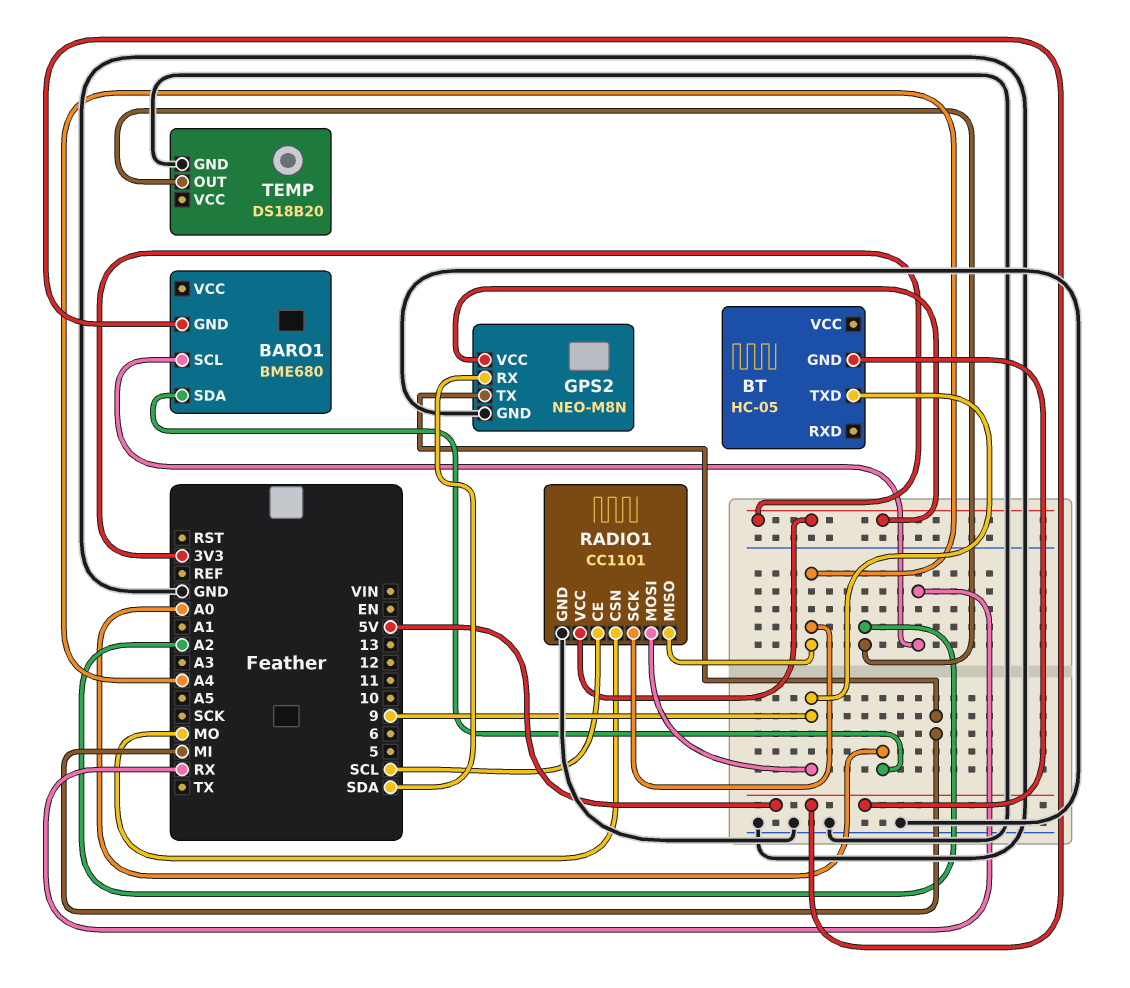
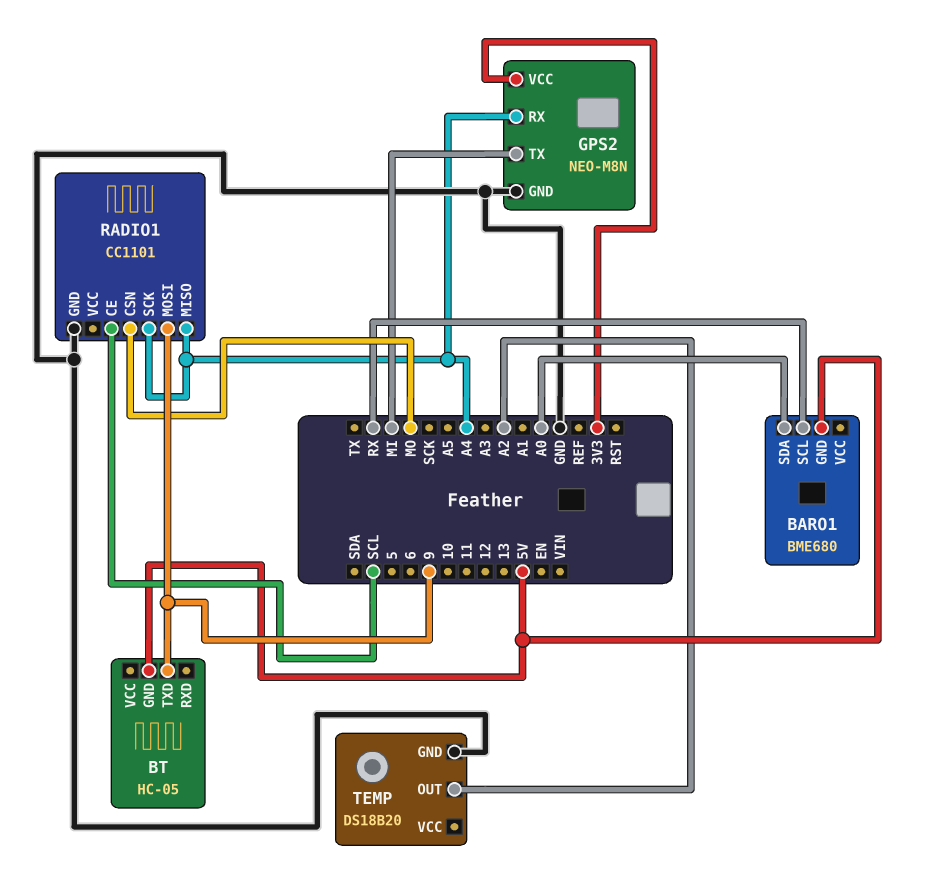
GPS2 pin RX: SDA -> A4
RADIO1 pin VCC: 3V3 -> none

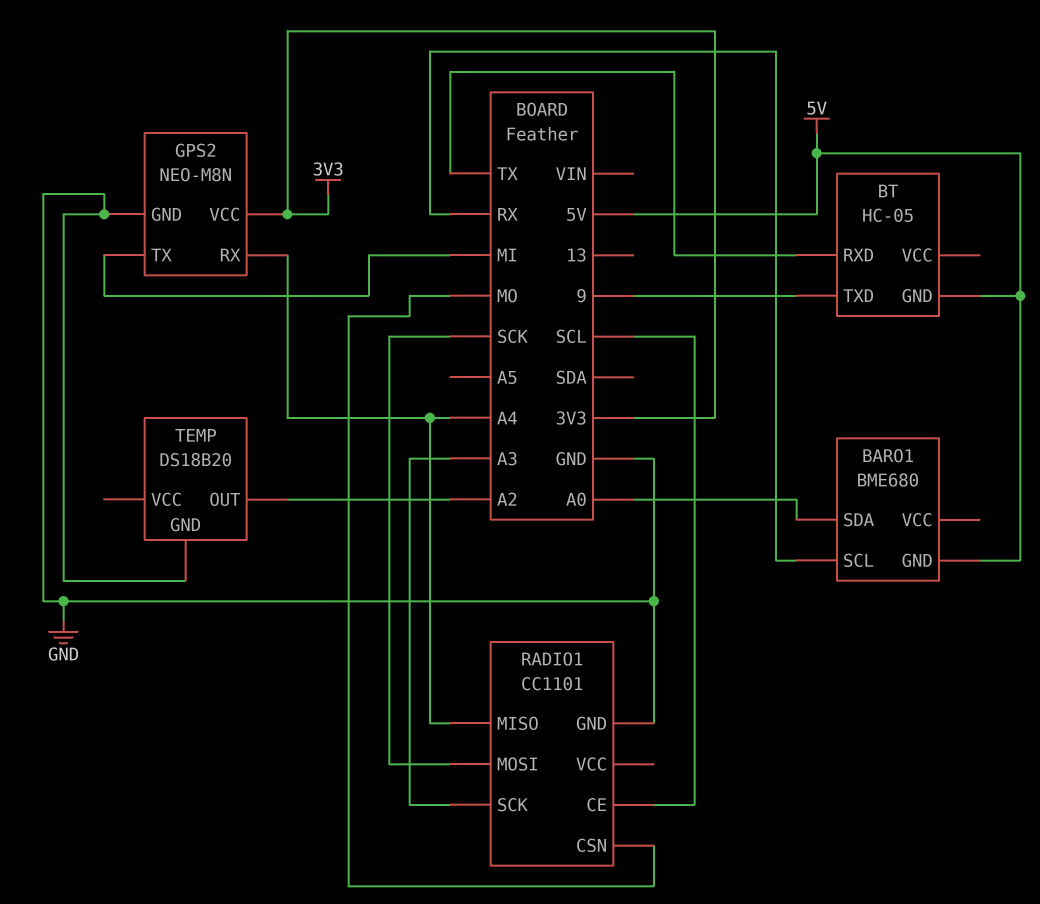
BT pin RXD: none -> TX
RADIO1 pin MOSI: 9 -> SCK
RADIO1 pin SCK: A4 -> A3

